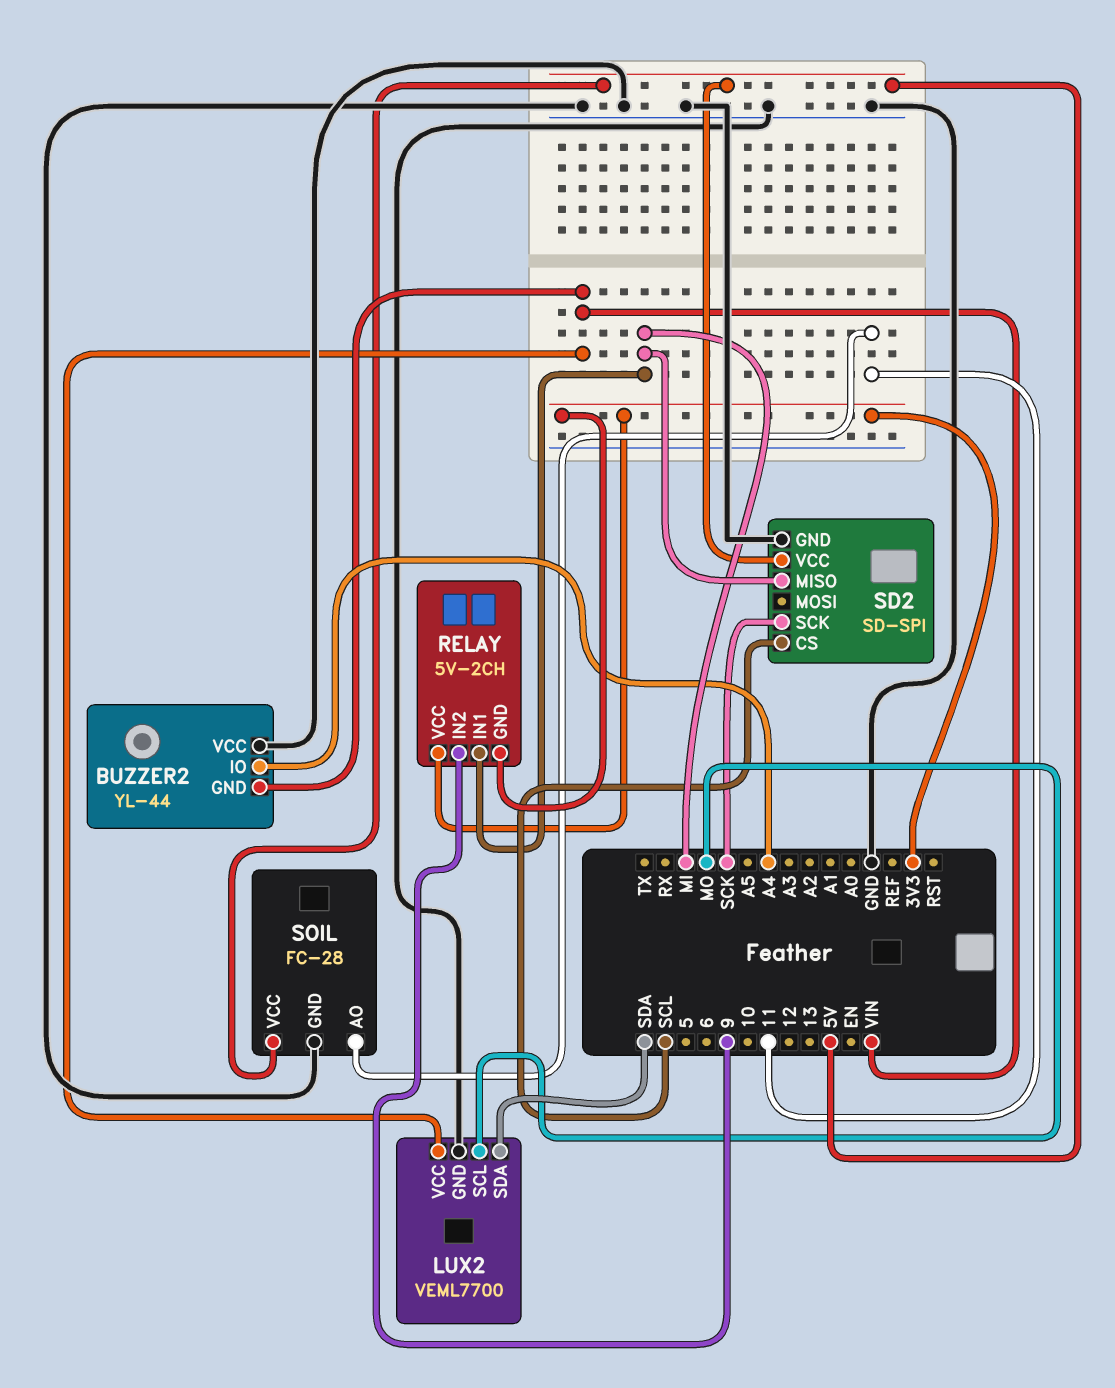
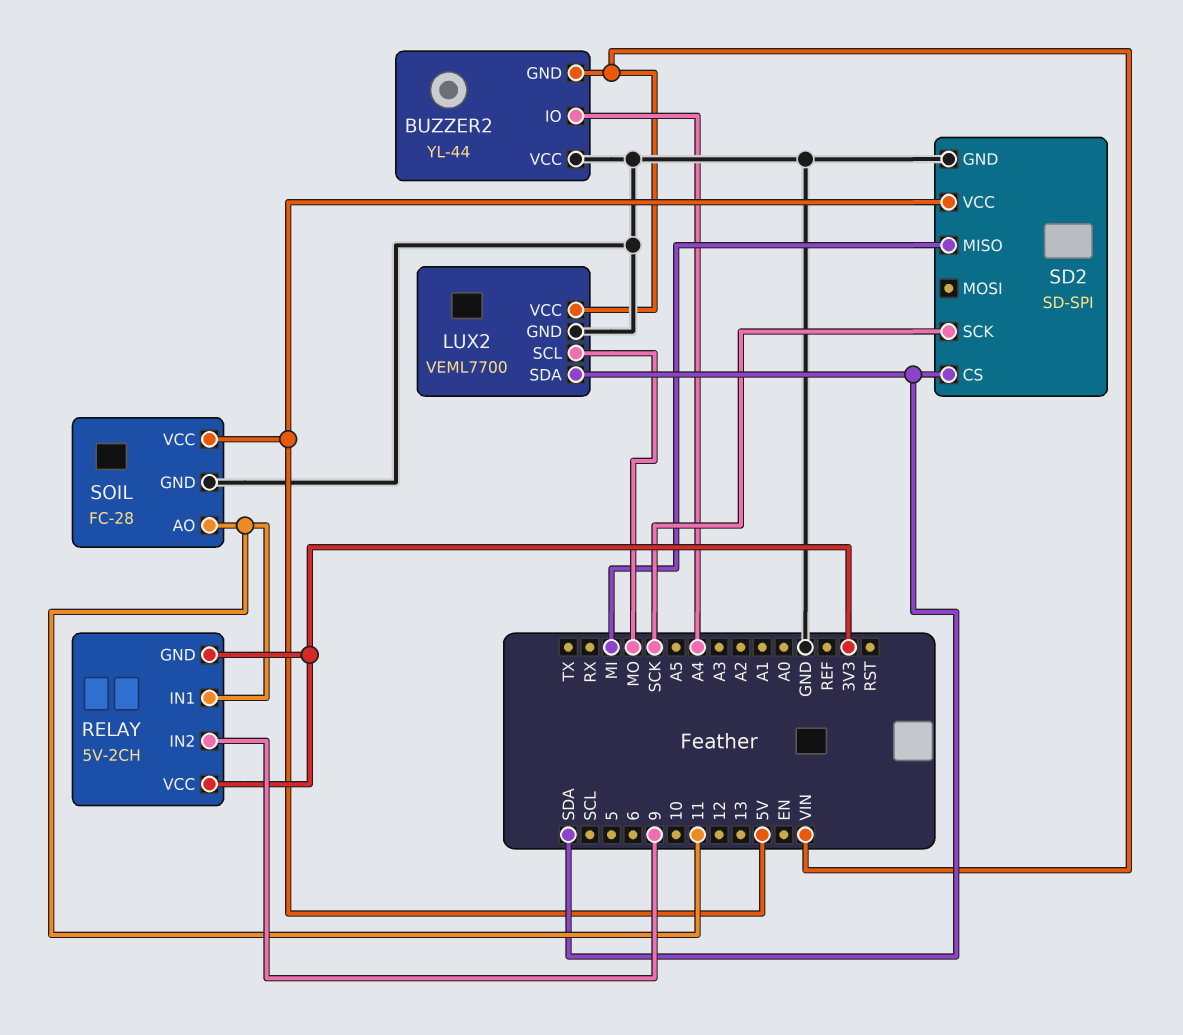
RELAY pin IN1: MI -> 11
SD2 pin CS: SCL -> SDA

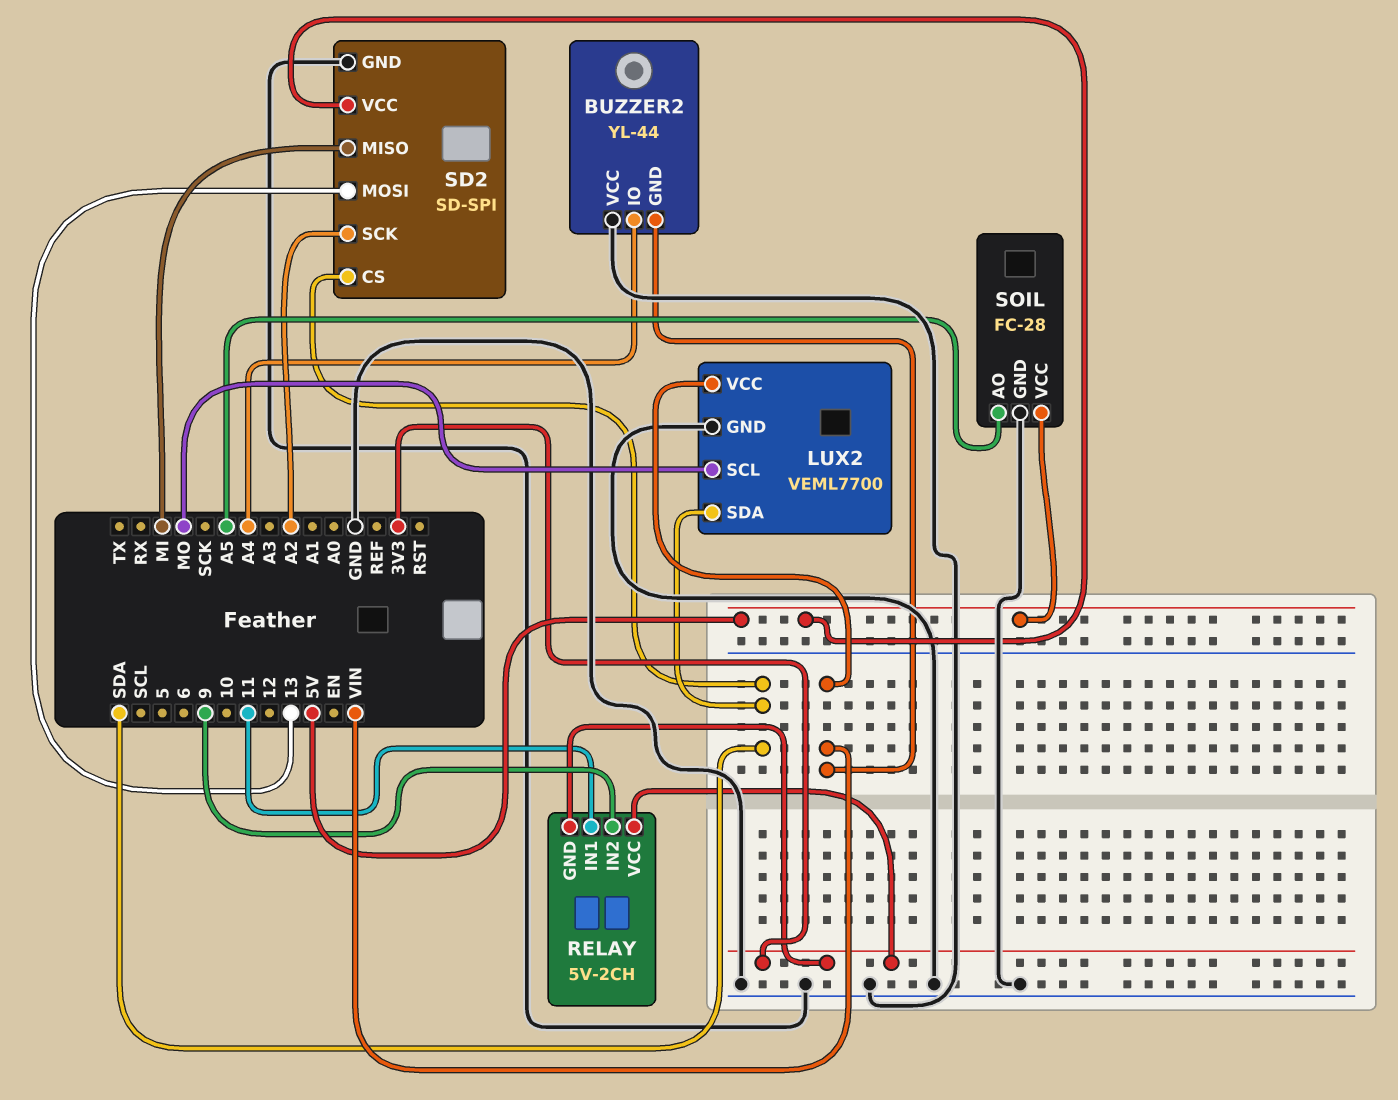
SD2 pin MOSI: none -> 13
SD2 pin SCK: SCK -> A2
SOIL pin AO: 11 -> A5

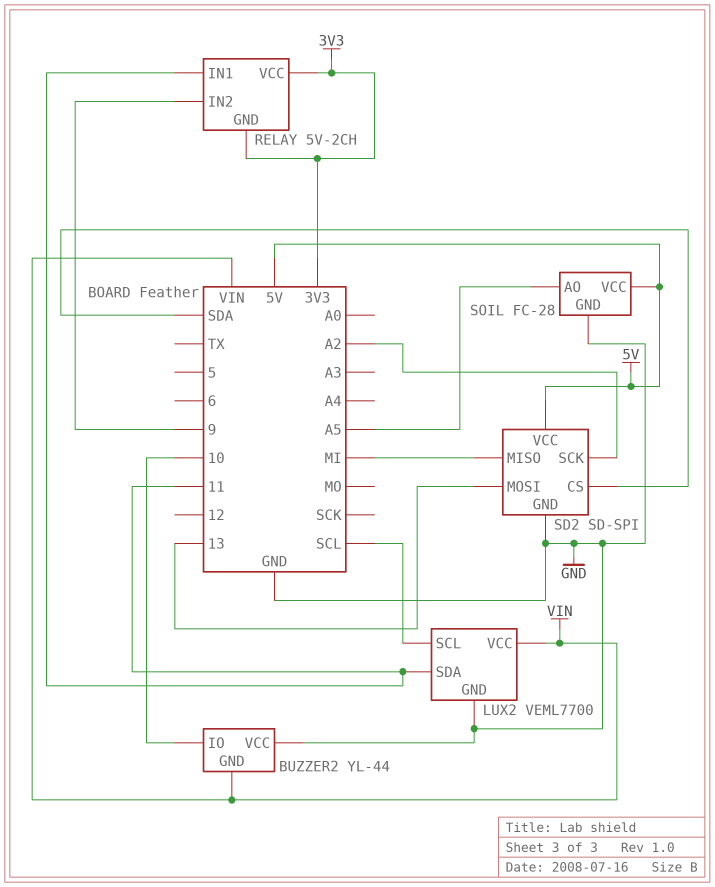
BUZZER2 pin IO: A4 -> 10
LUX2 pin SCL: MO -> SCL
LUX2 pin SDA: SDA -> 11

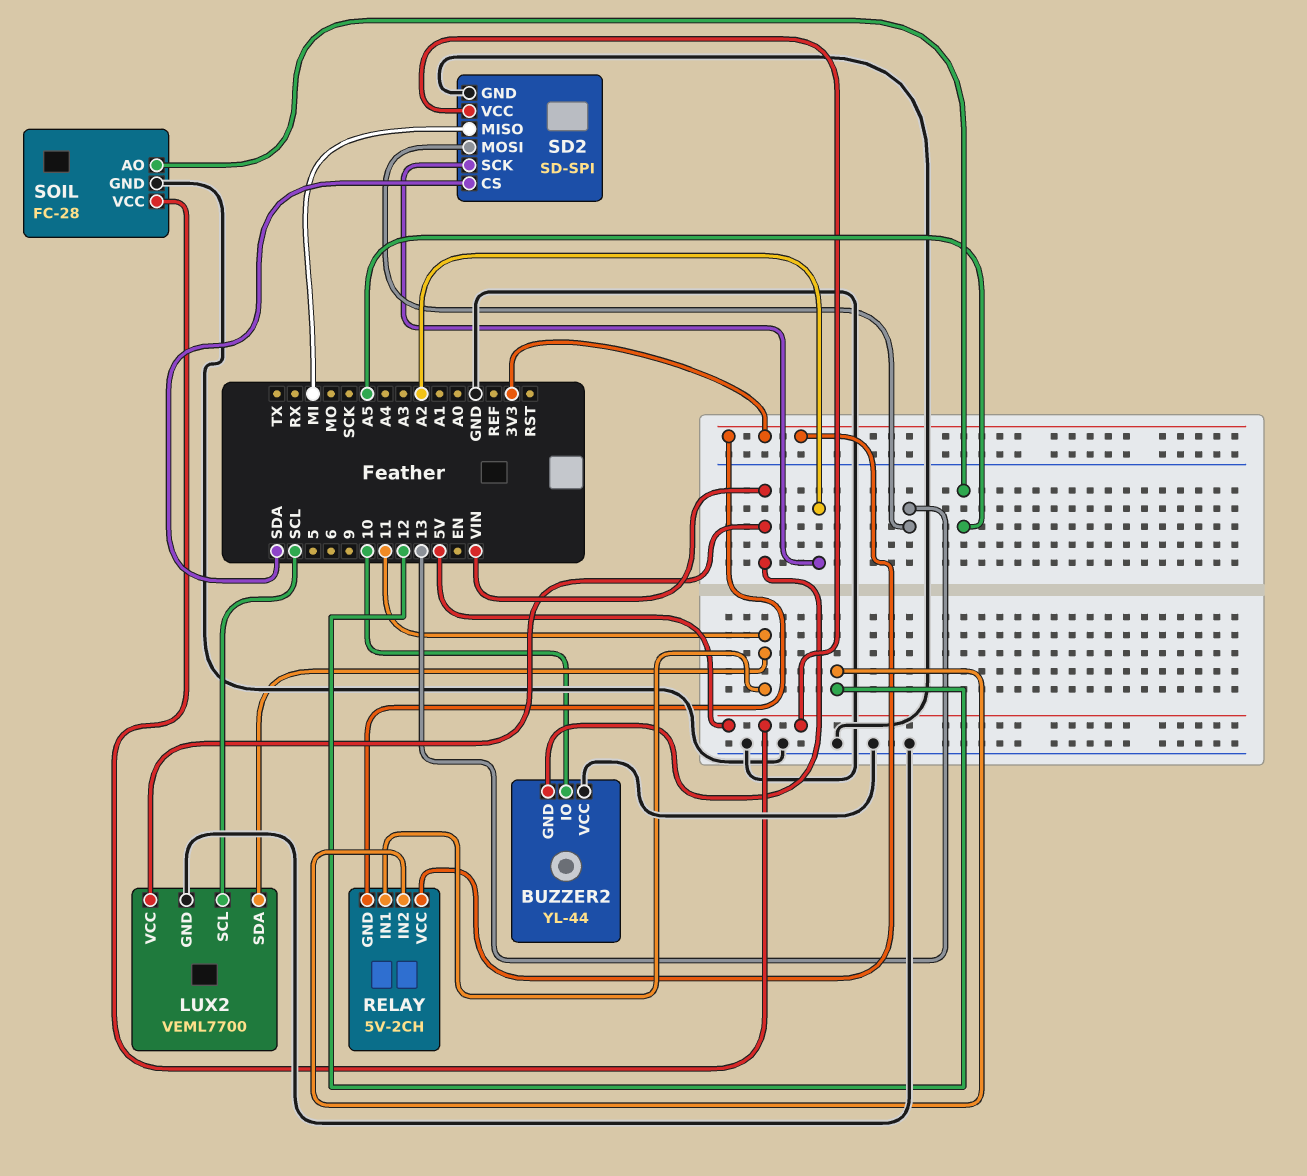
RELAY pin IN2: 9 -> 12

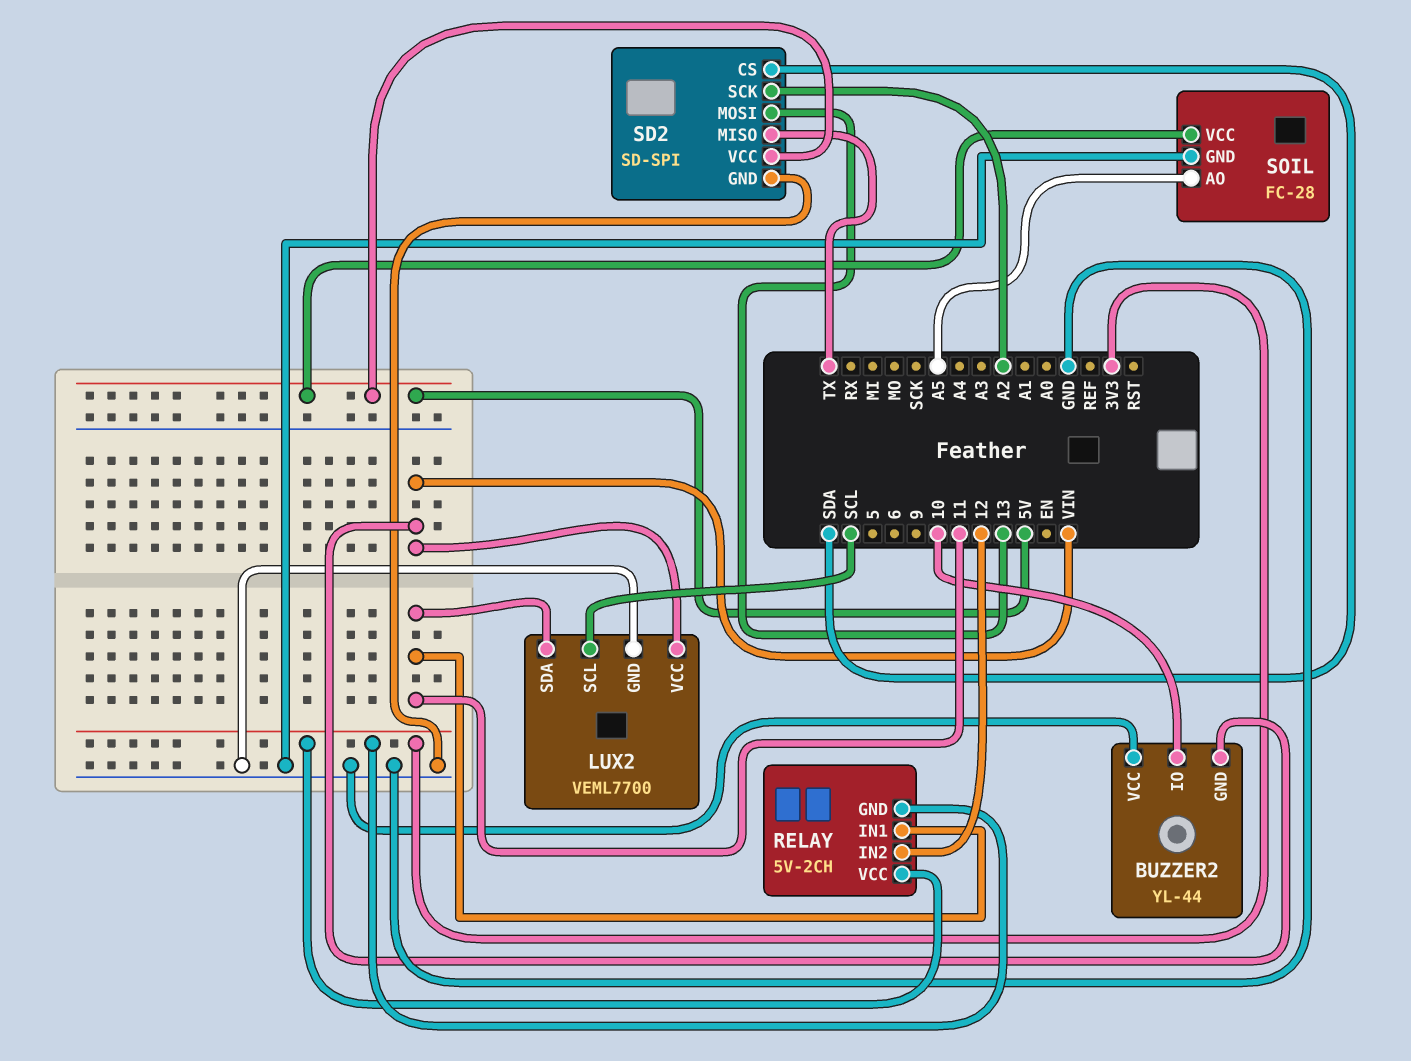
SD2 pin MISO: MI -> TX

